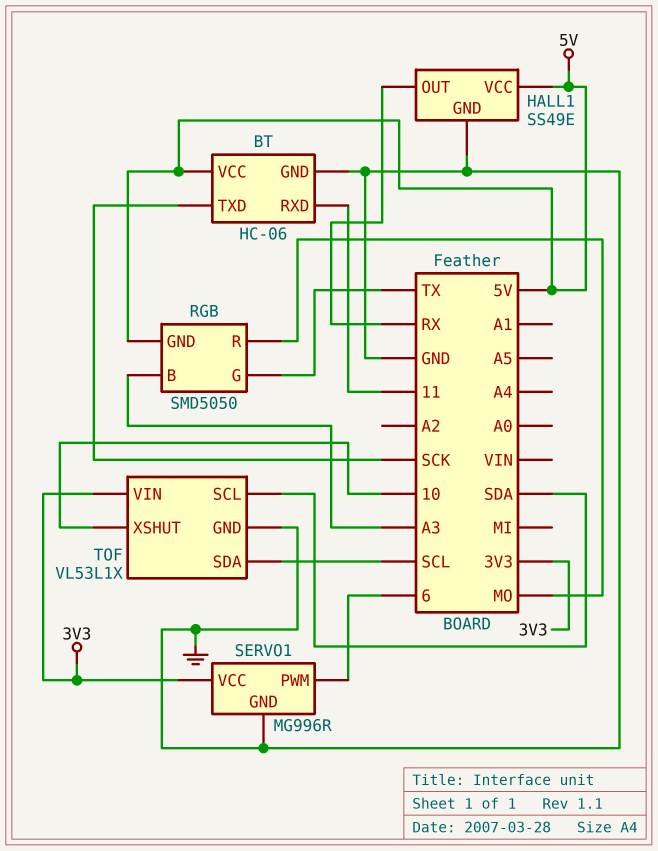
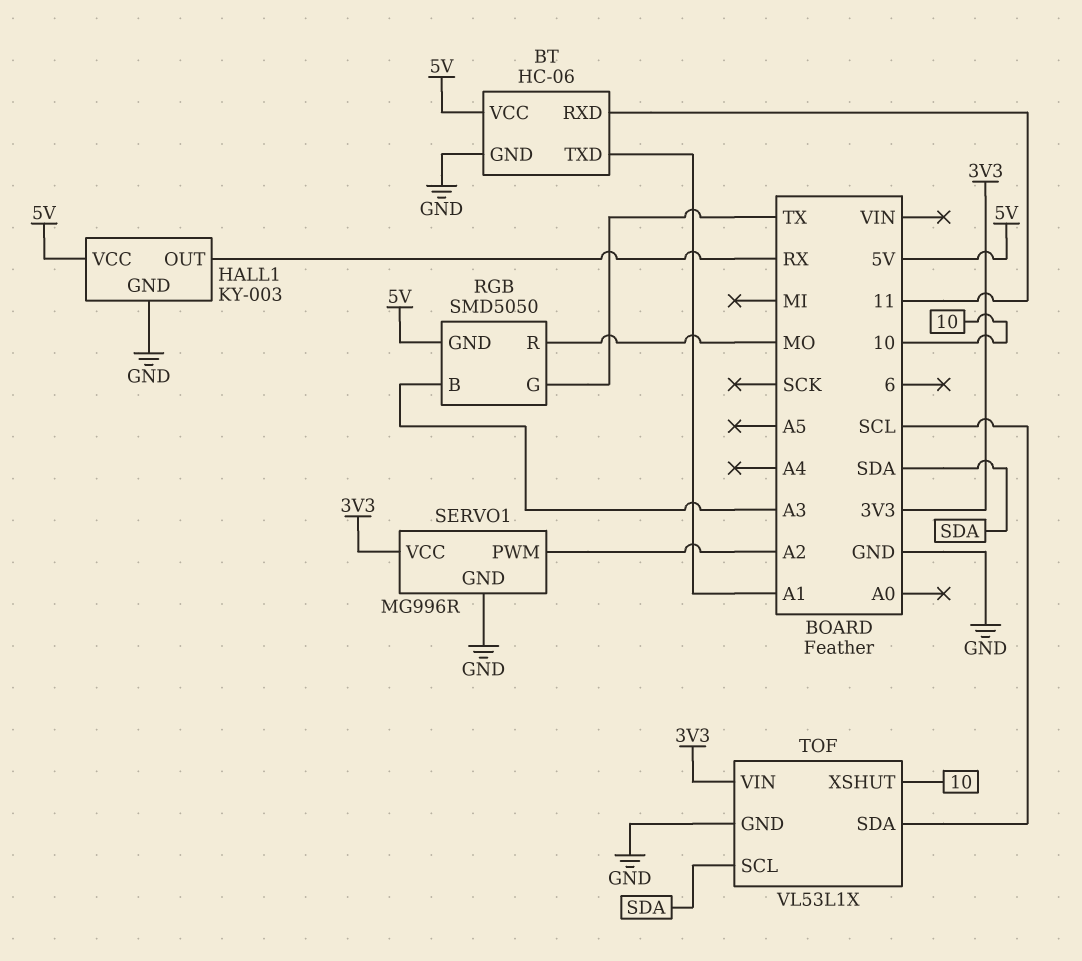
BT pin TXD: SCK -> A1
HALL1: SS49E -> KY-003
SERVO1 pin PWM: 6 -> A2

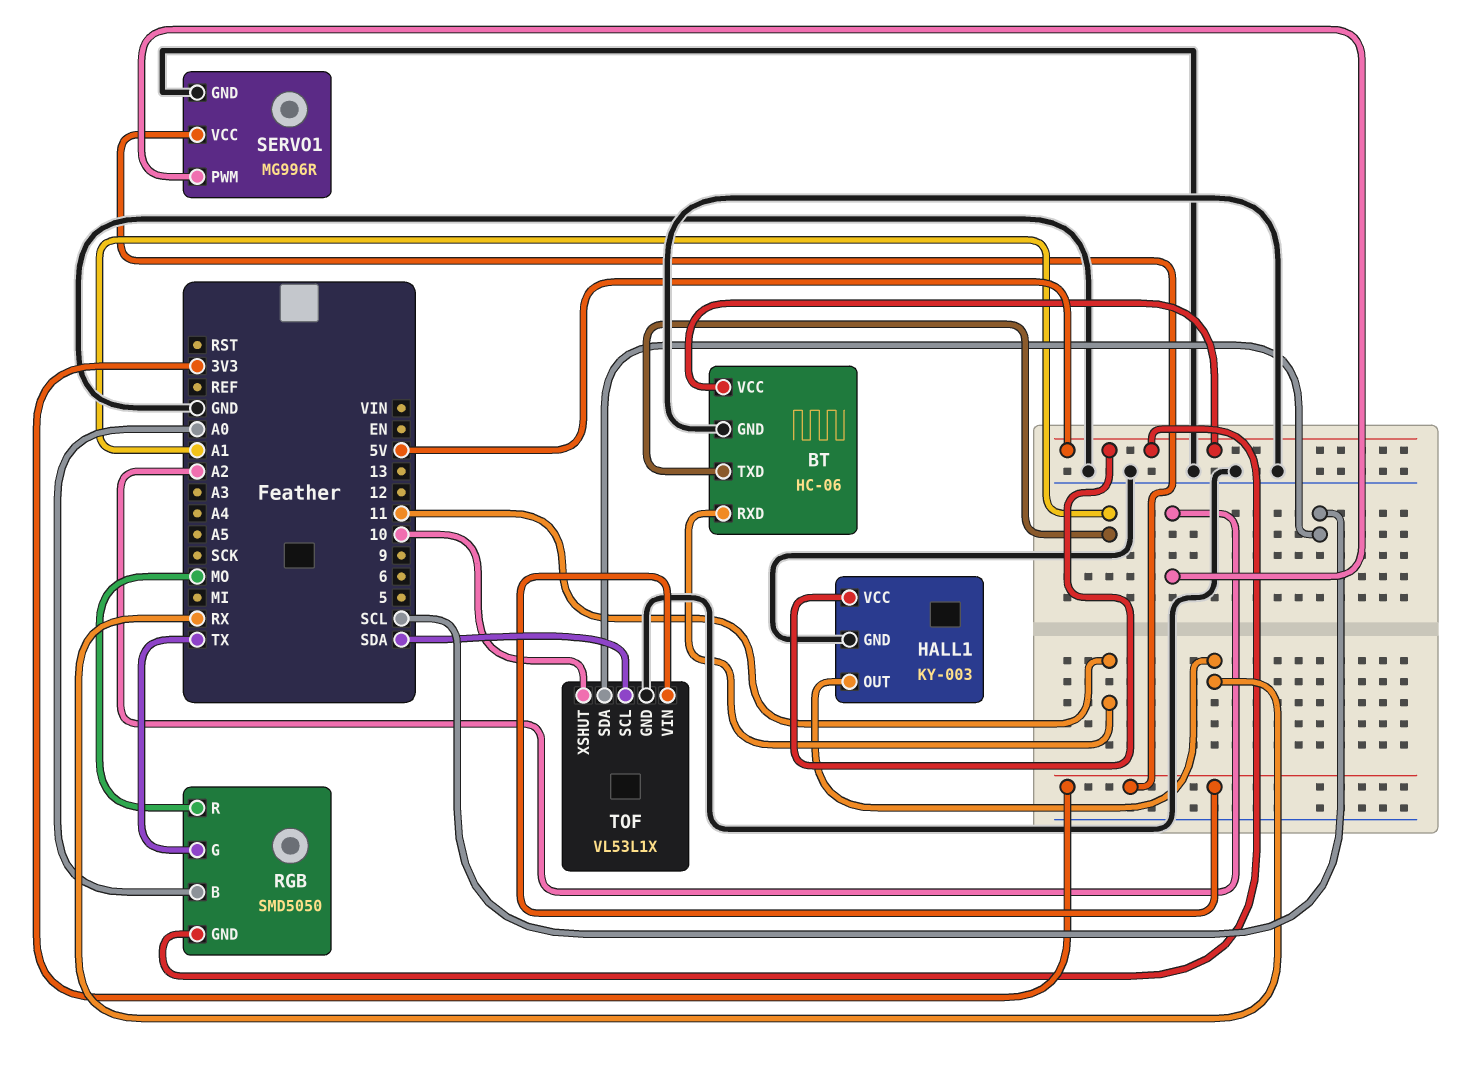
RGB pin B: A3 -> A0

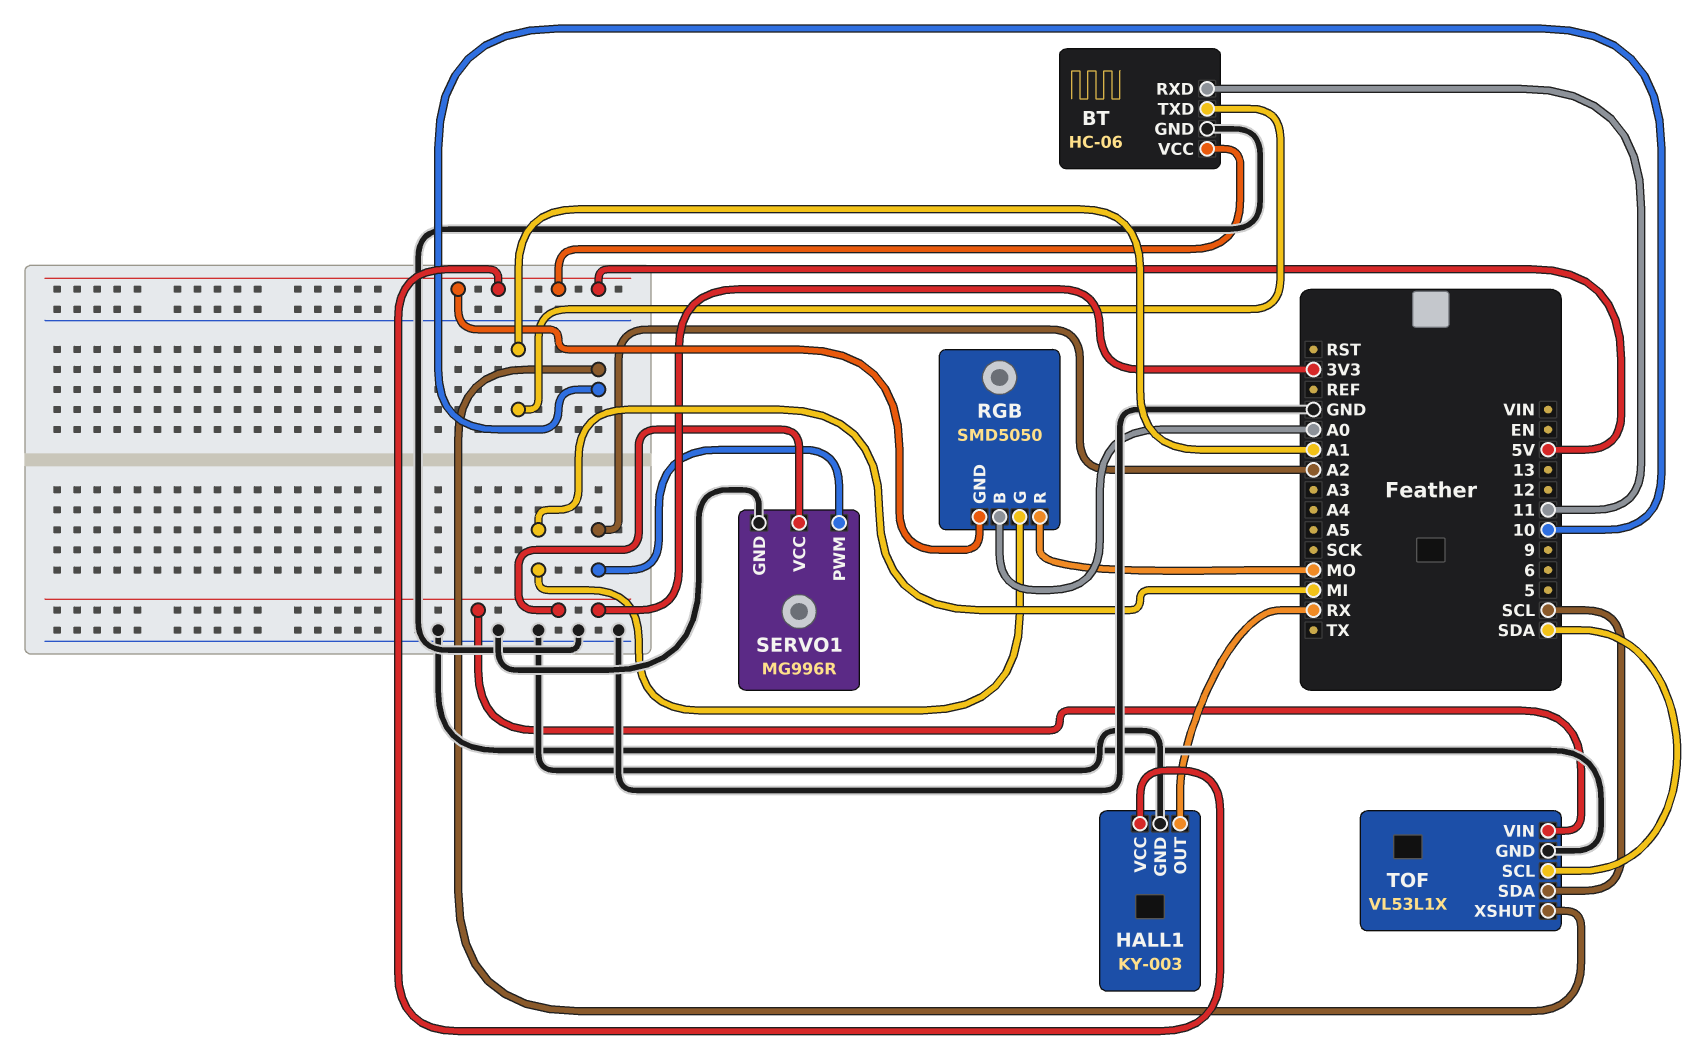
RGB pin G: TX -> MI

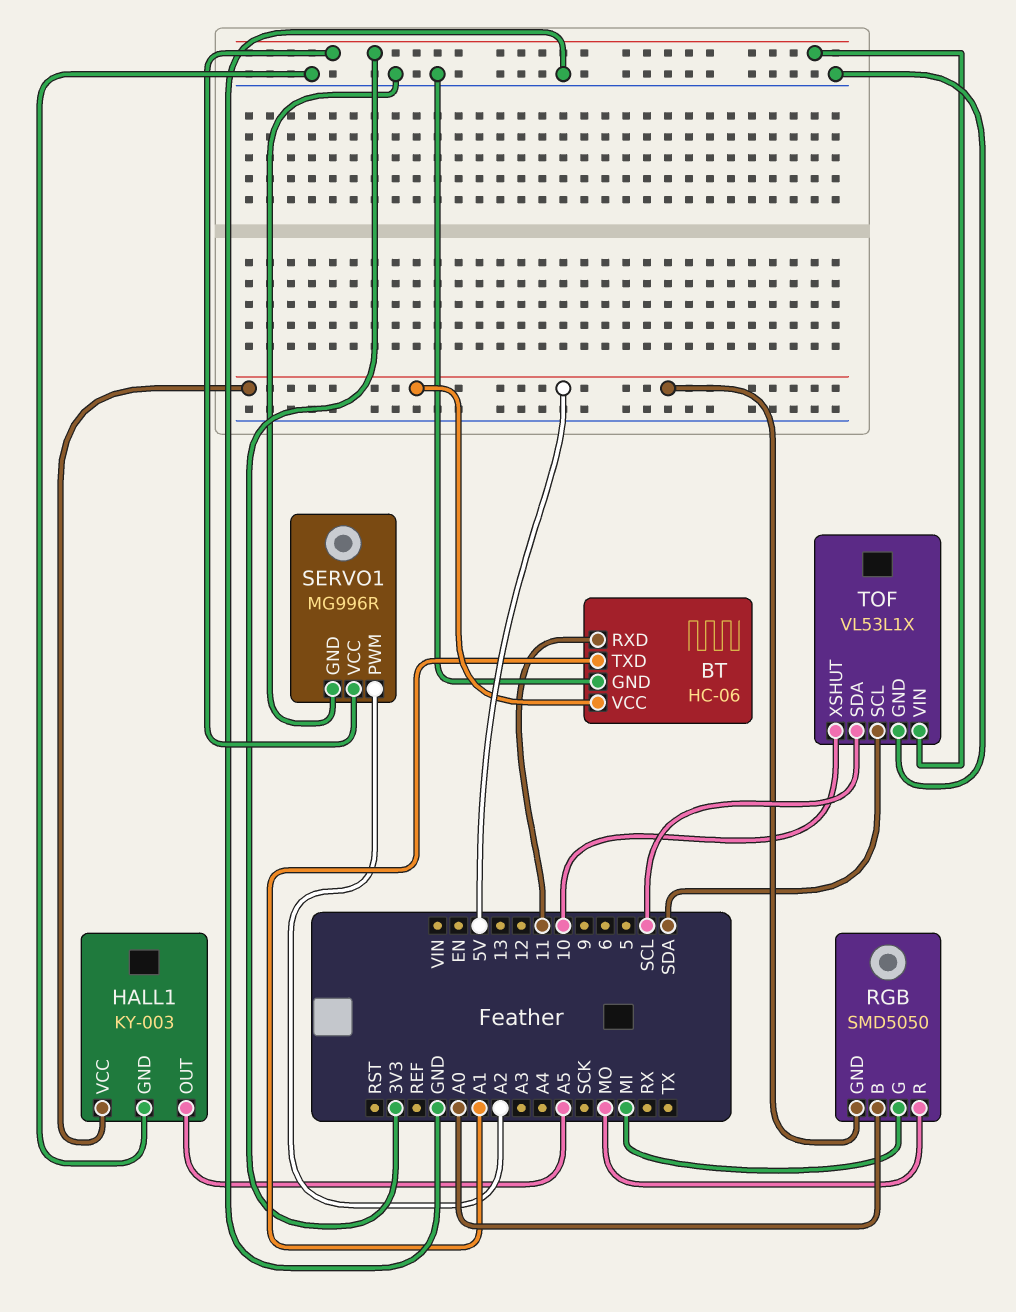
HALL1 pin OUT: RX -> A5

